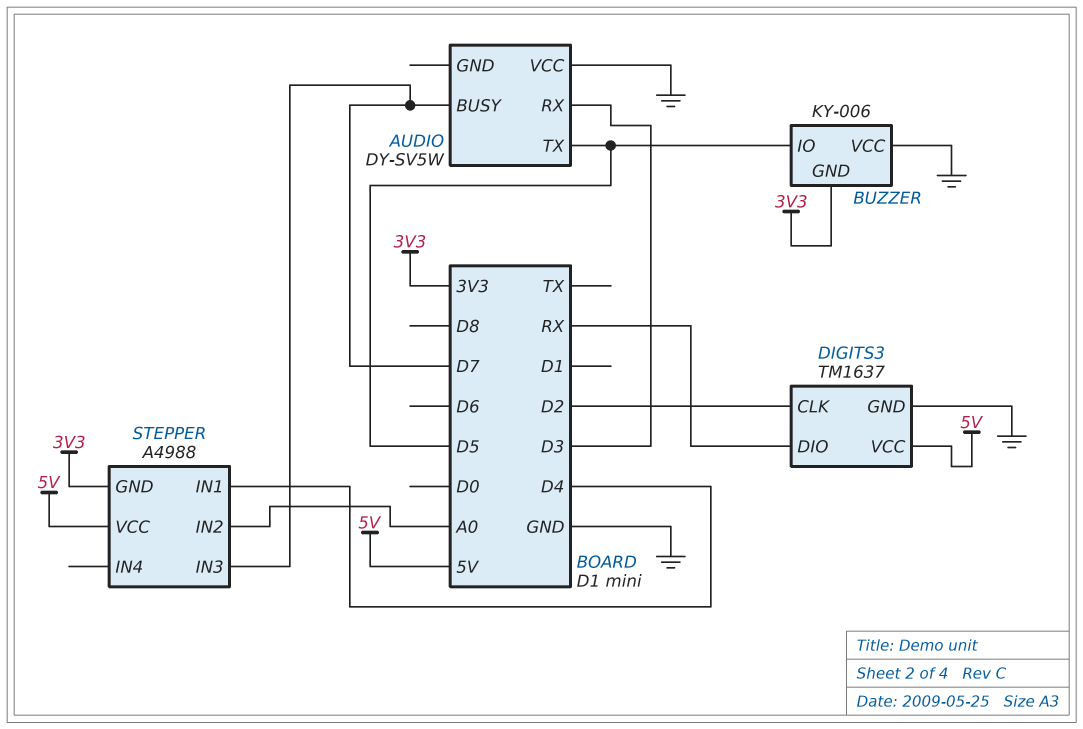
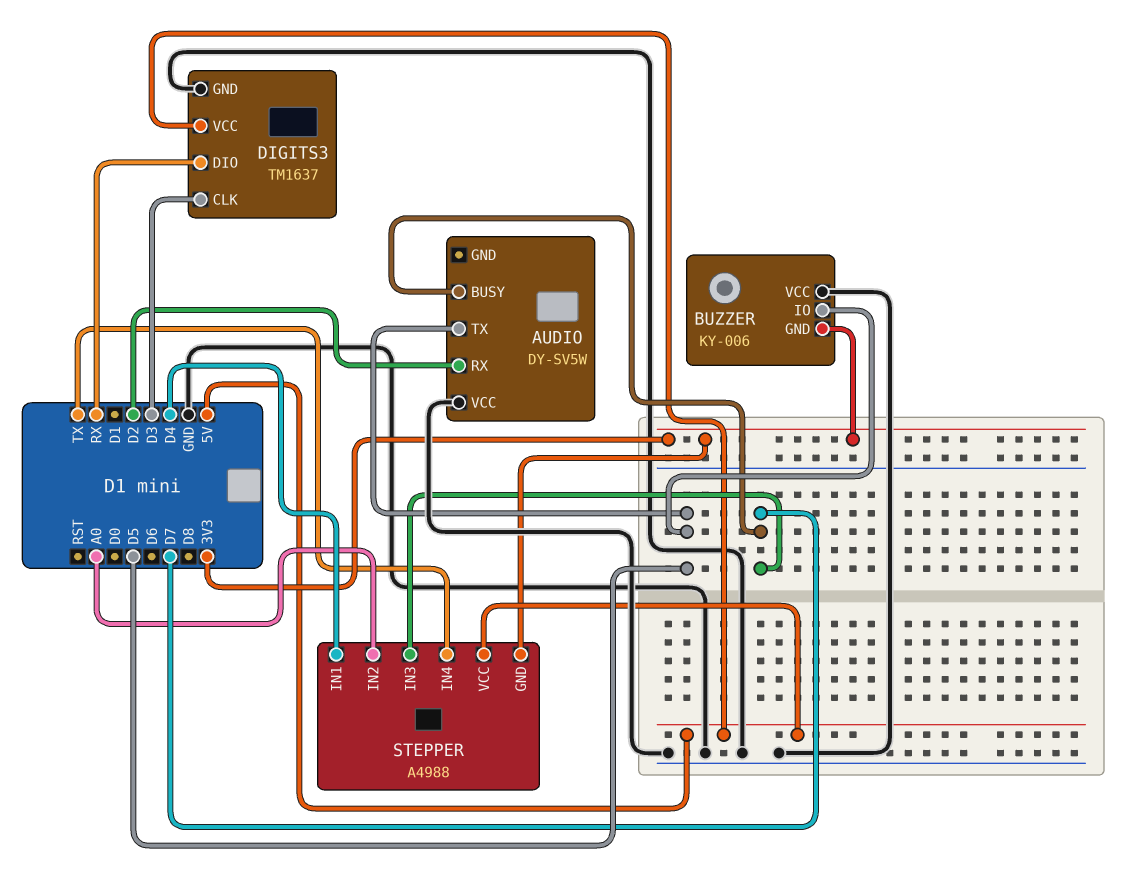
AUDIO pin RX: D3 -> D2
DIGITS3 pin CLK: D2 -> D3
STEPPER pin IN4: none -> TX

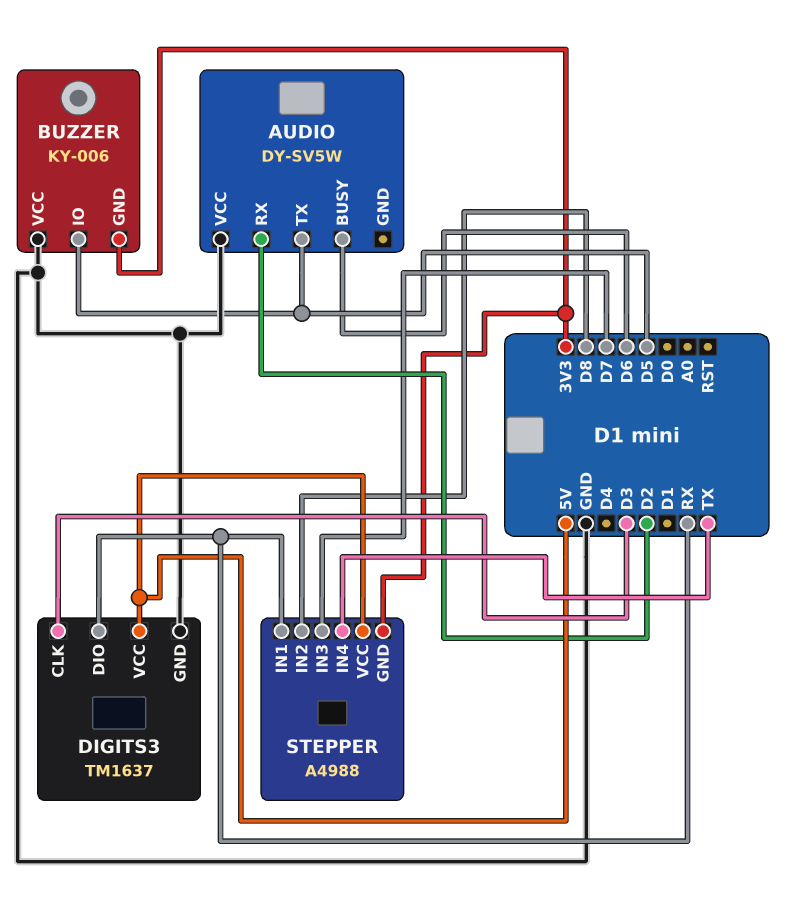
AUDIO pin BUSY: D7 -> D6
STEPPER pin IN1: D4 -> RX
STEPPER pin IN2: A0 -> D8

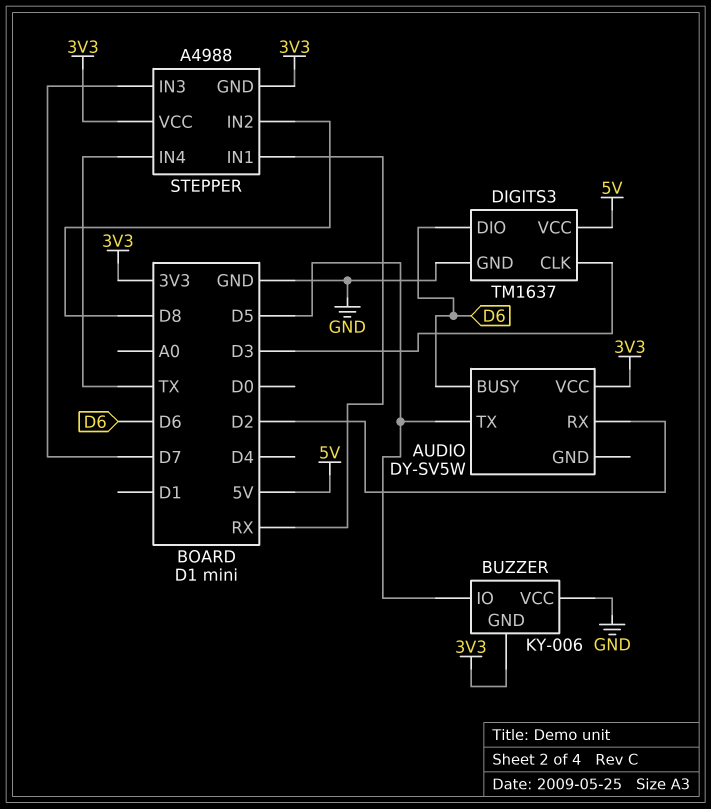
AUDIO pin VCC: GND -> 3V3
DIGITS3 pin DIO: RX -> D6
STEPPER pin VCC: 5V -> 3V3

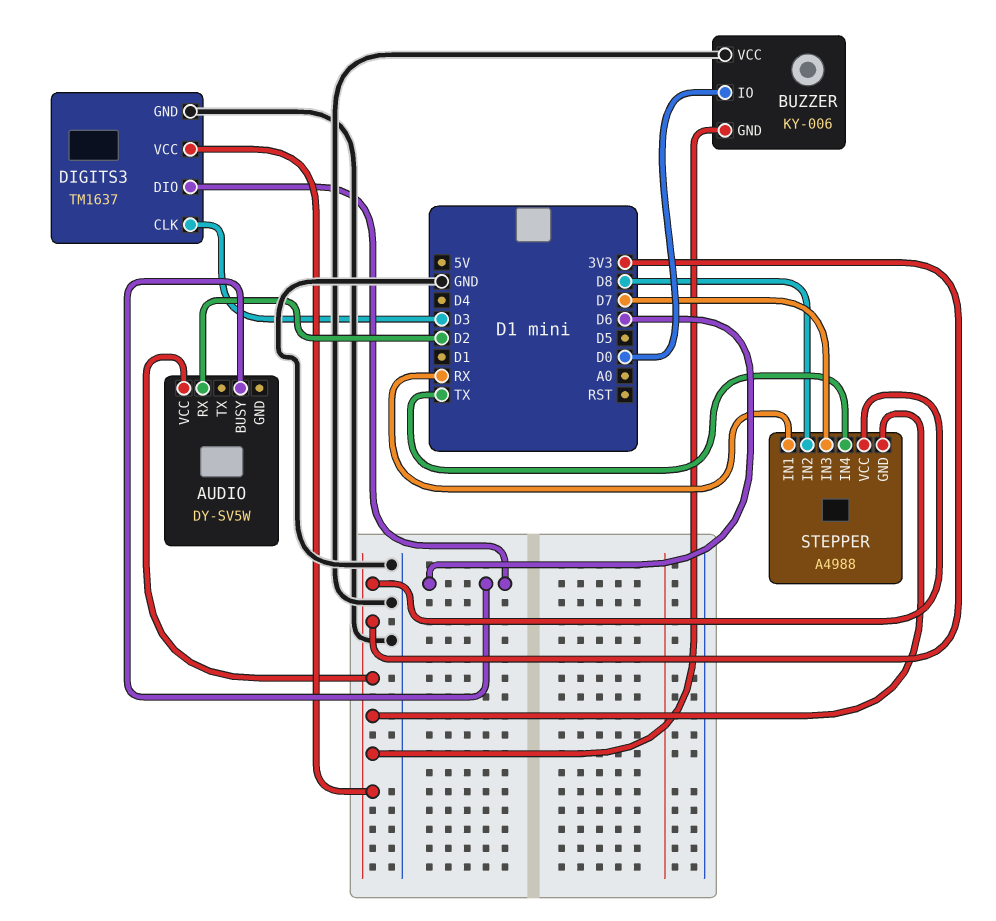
AUDIO pin TX: D5 -> none
BUZZER pin IO: D5 -> D0
DIGITS3 pin VCC: 5V -> 3V3

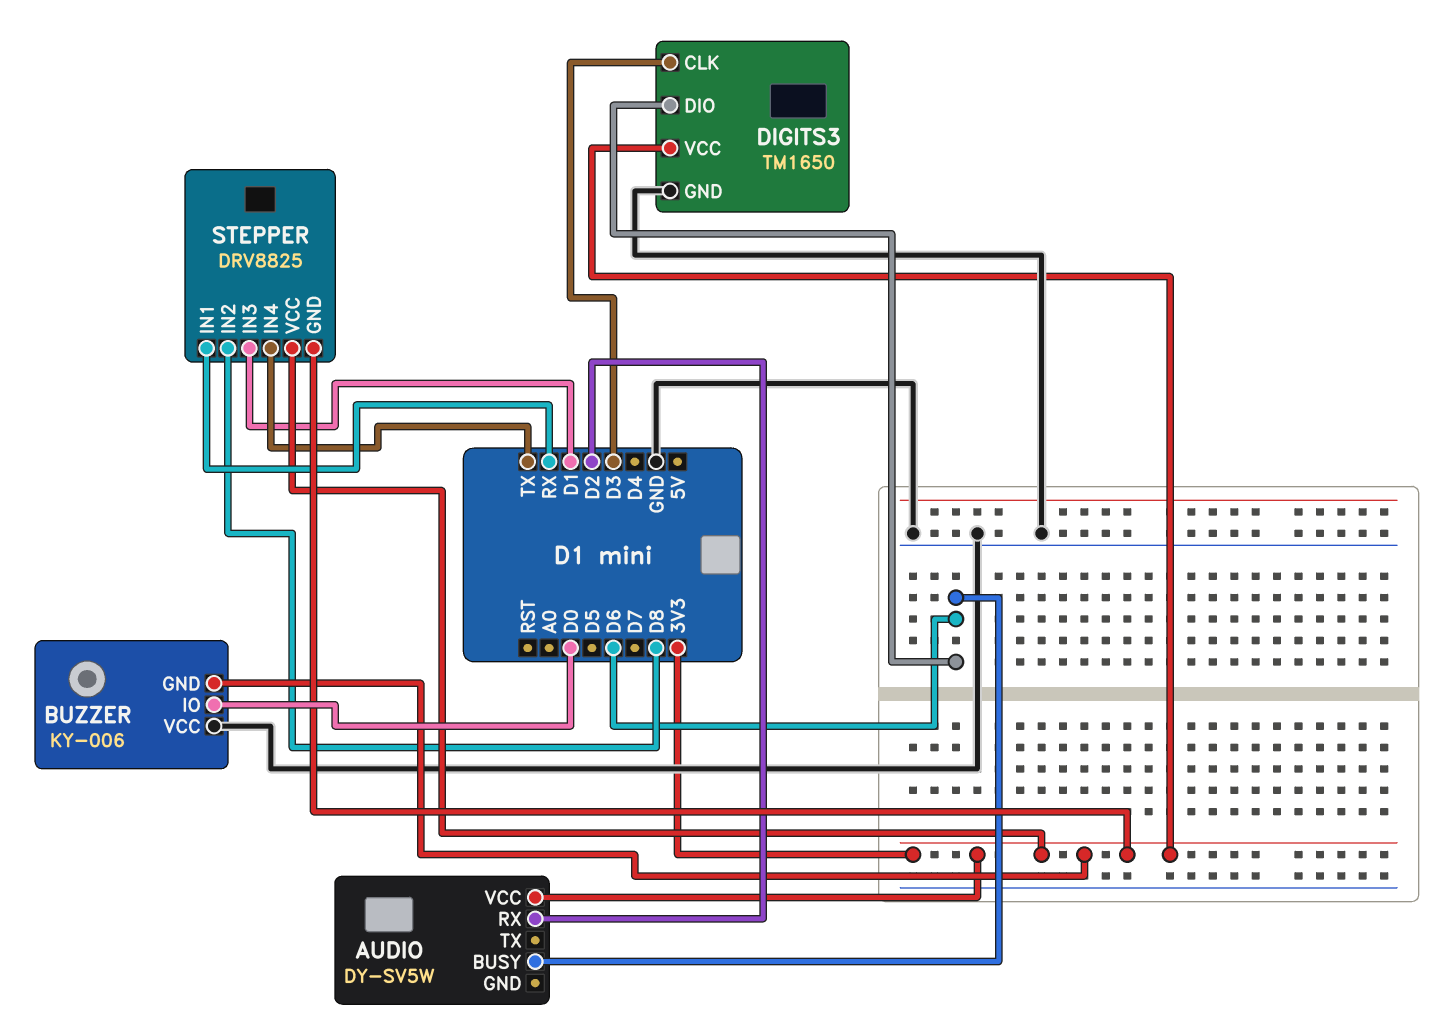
DIGITS3: TM1637 -> TM1650
STEPPER: A4988 -> DRV8825
STEPPER pin IN3: D7 -> D1

